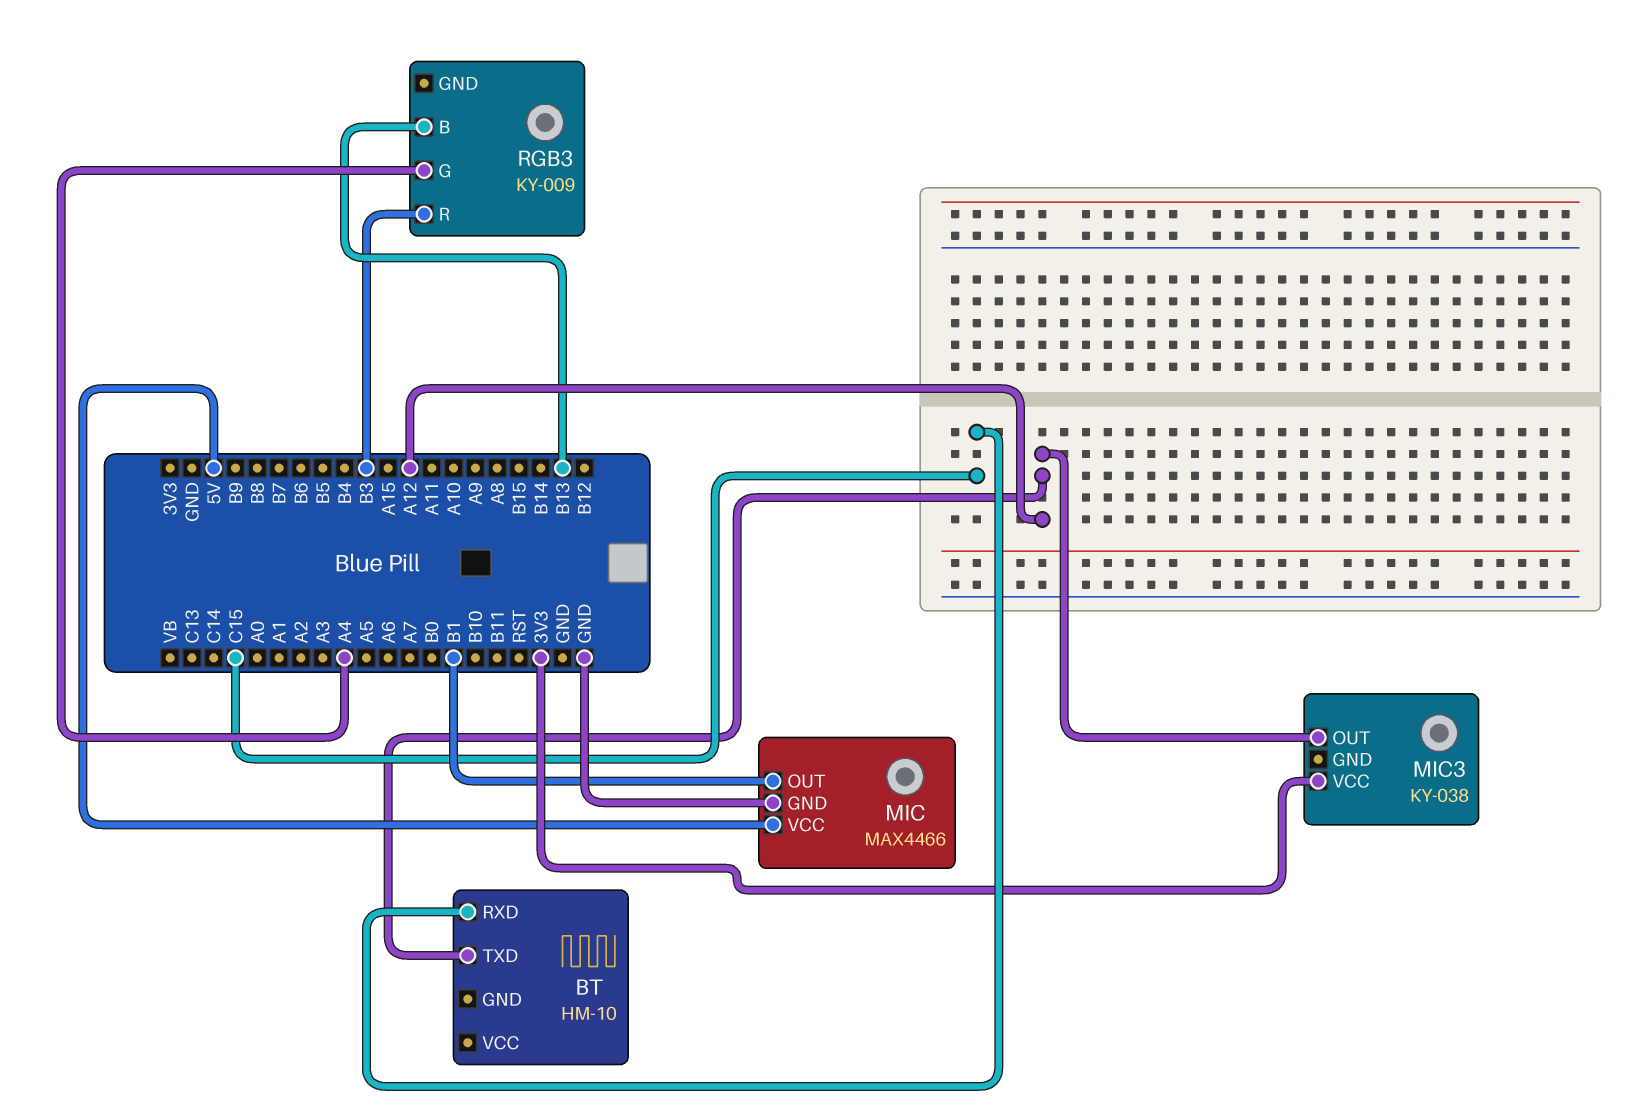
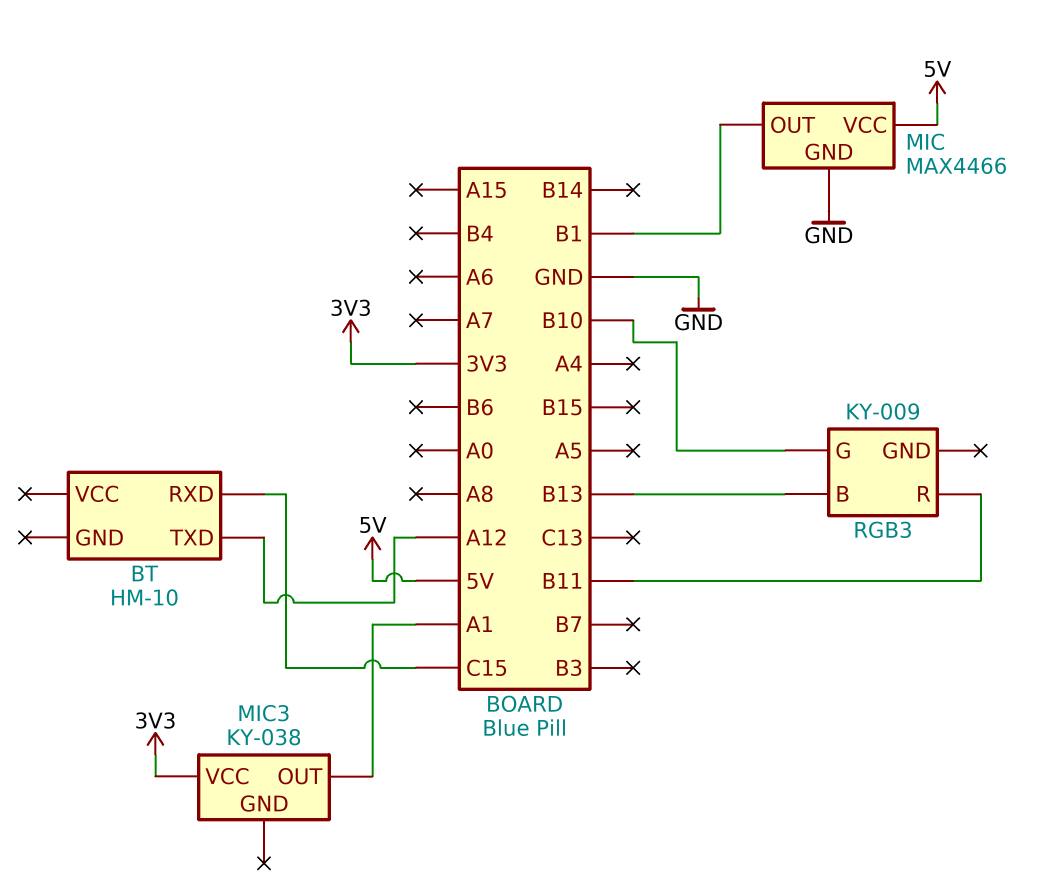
MIC3 pin OUT: A12 -> A1
RGB3 pin G: A4 -> B10
RGB3 pin R: B3 -> B11

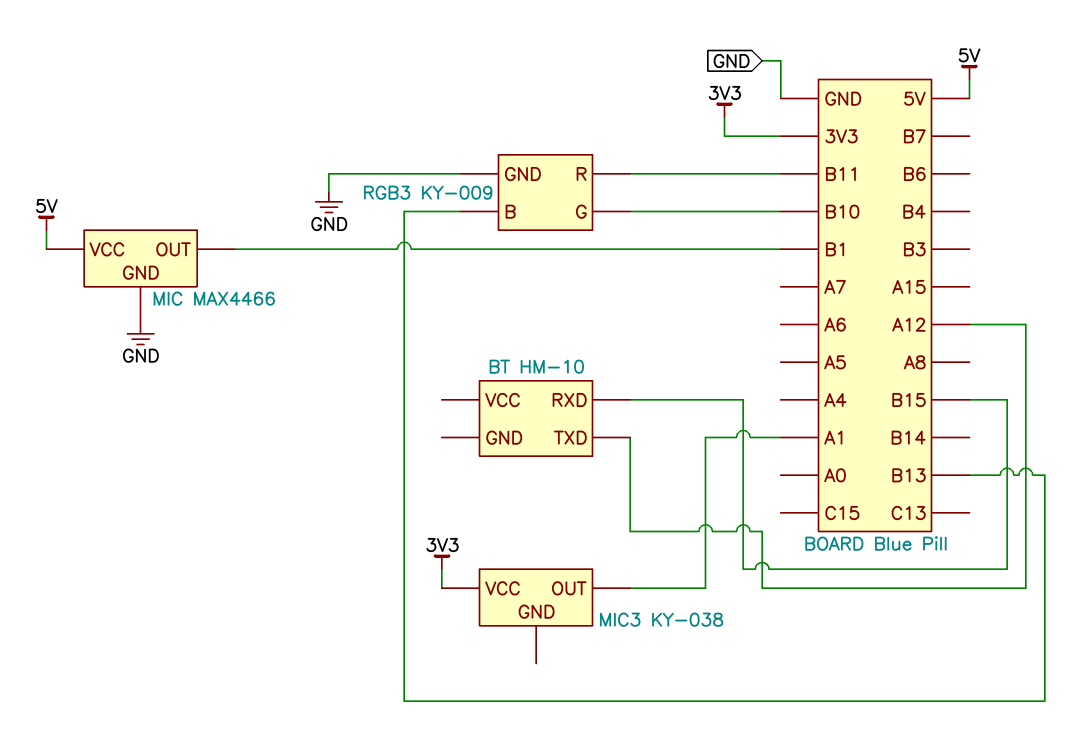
BT pin RXD: C15 -> B15
RGB3 pin GND: none -> GND

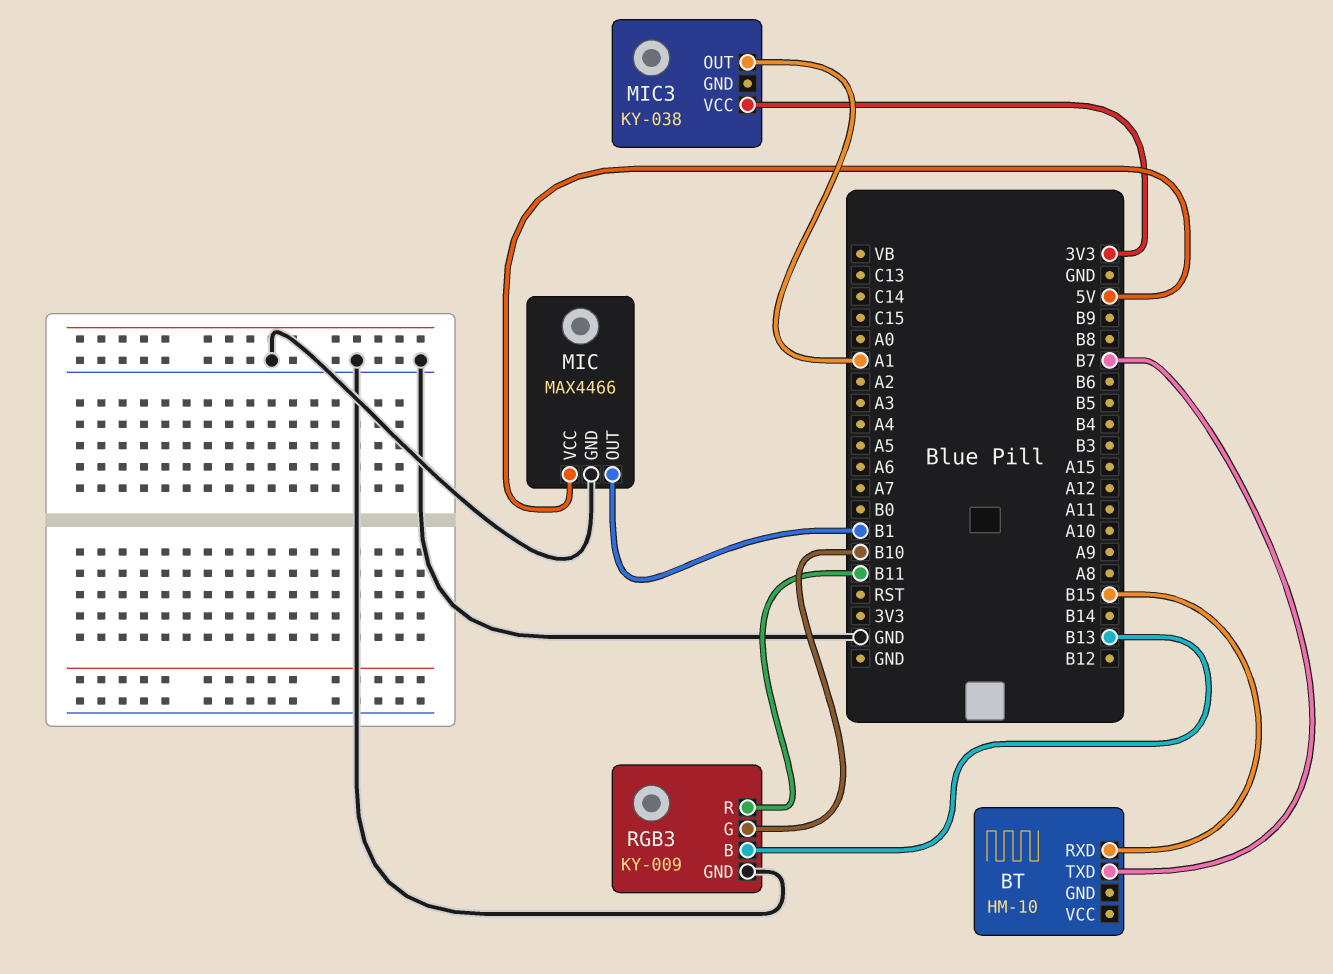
BT pin TXD: A12 -> B7

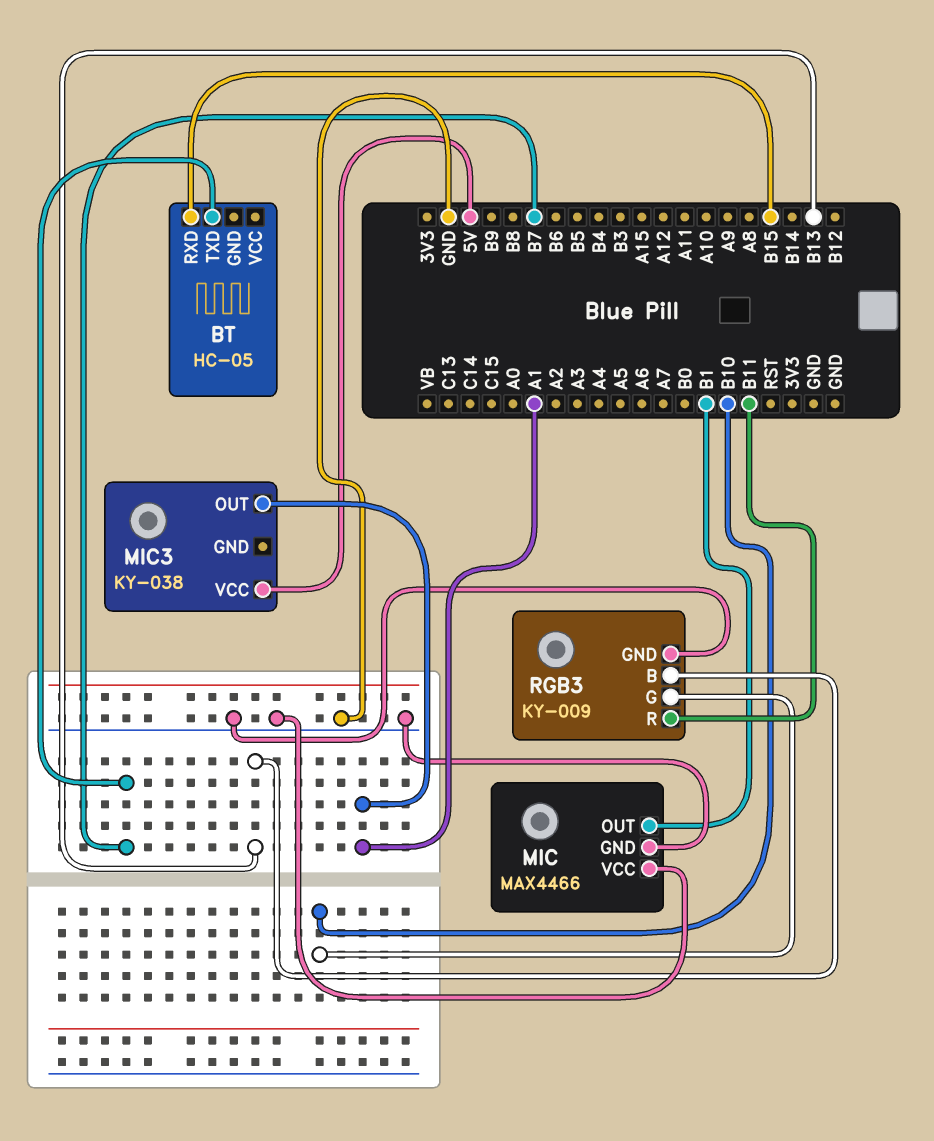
BT: HM-10 -> HC-05
MIC pin VCC: 5V -> GND
MIC3 pin VCC: 3V3 -> 5V

